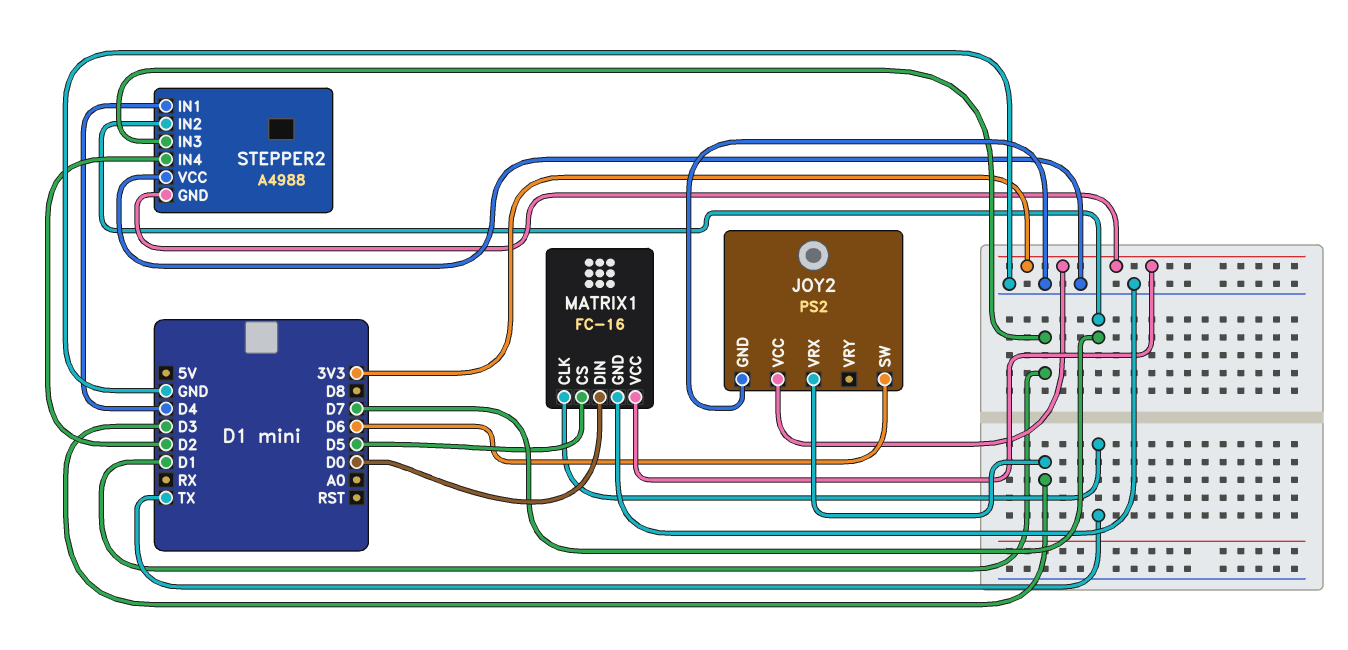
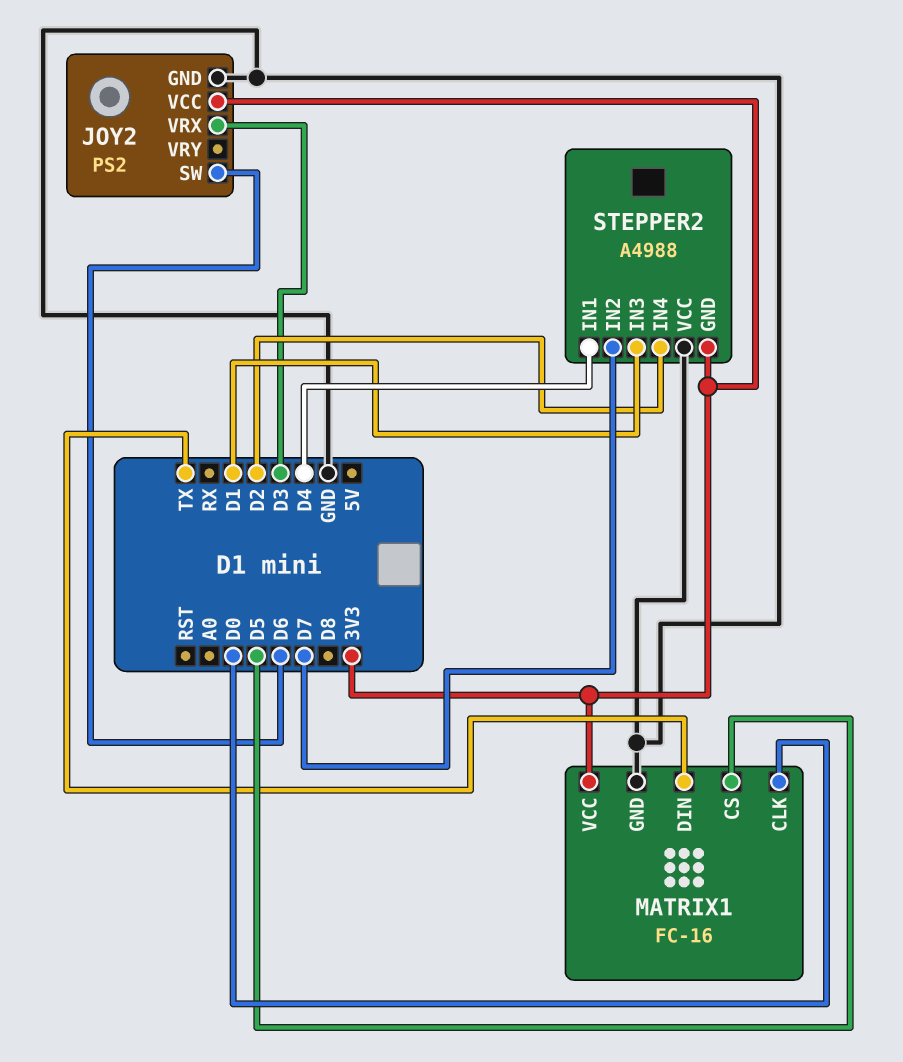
MATRIX1 pin CLK: TX -> D0
MATRIX1 pin DIN: D0 -> TX

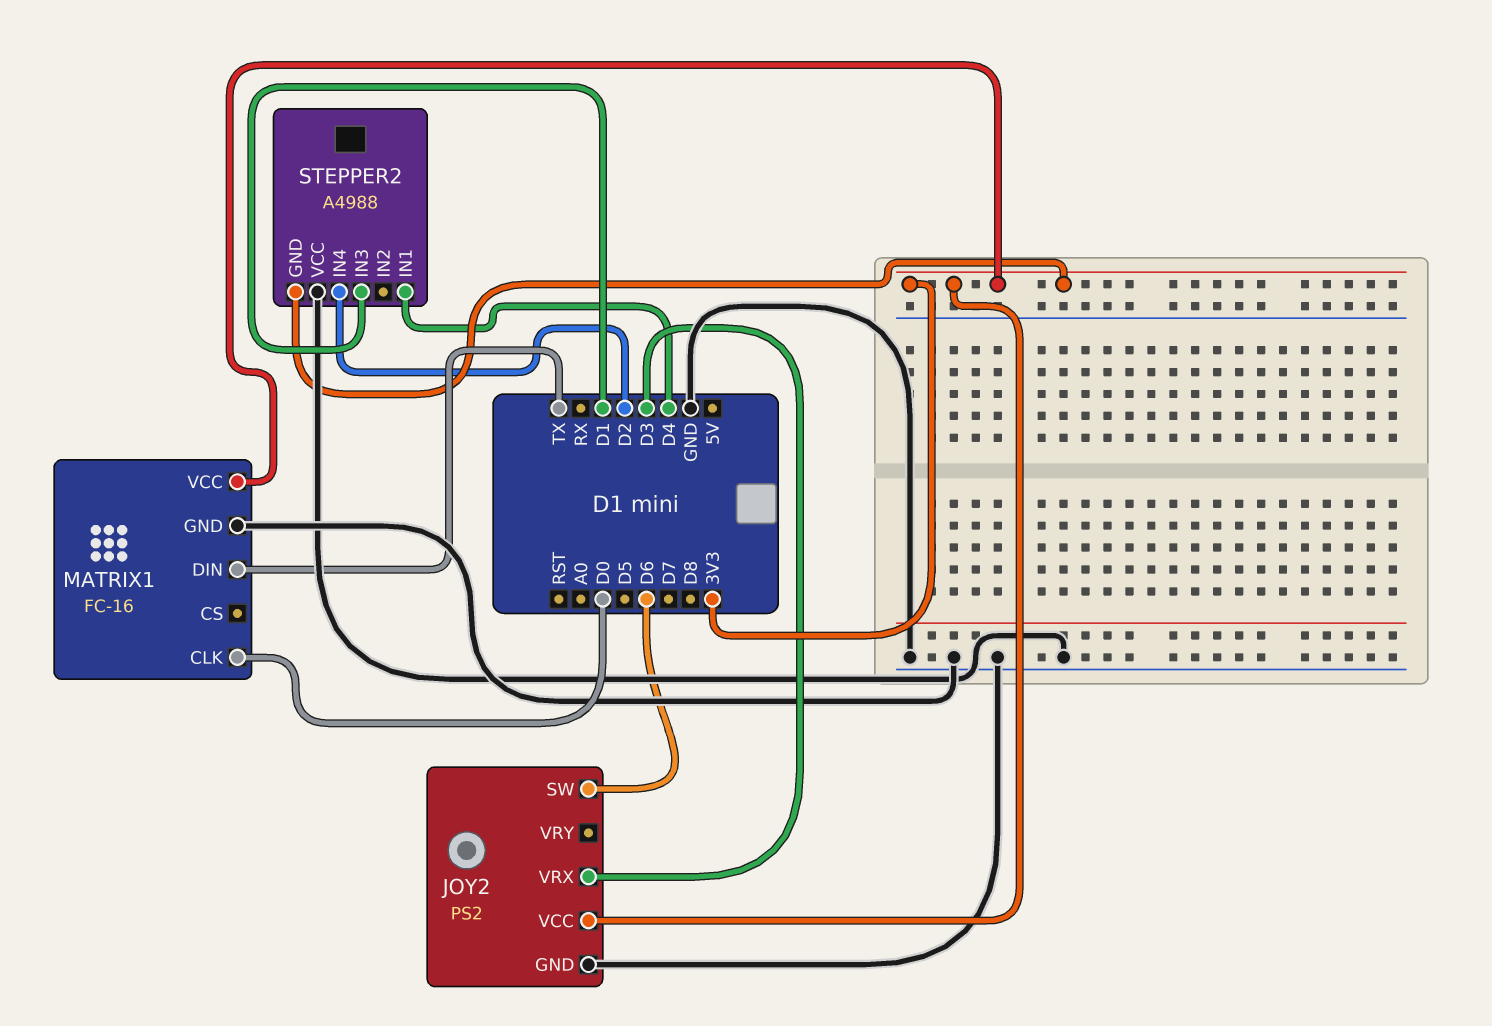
MATRIX1 pin CS: D5 -> none
STEPPER2 pin IN2: D7 -> none

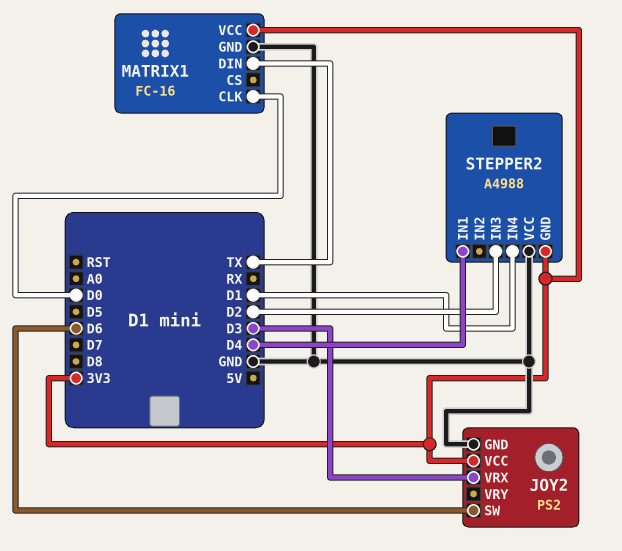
STEPPER2 pin IN3: D1 -> D2
STEPPER2 pin IN4: D2 -> D1

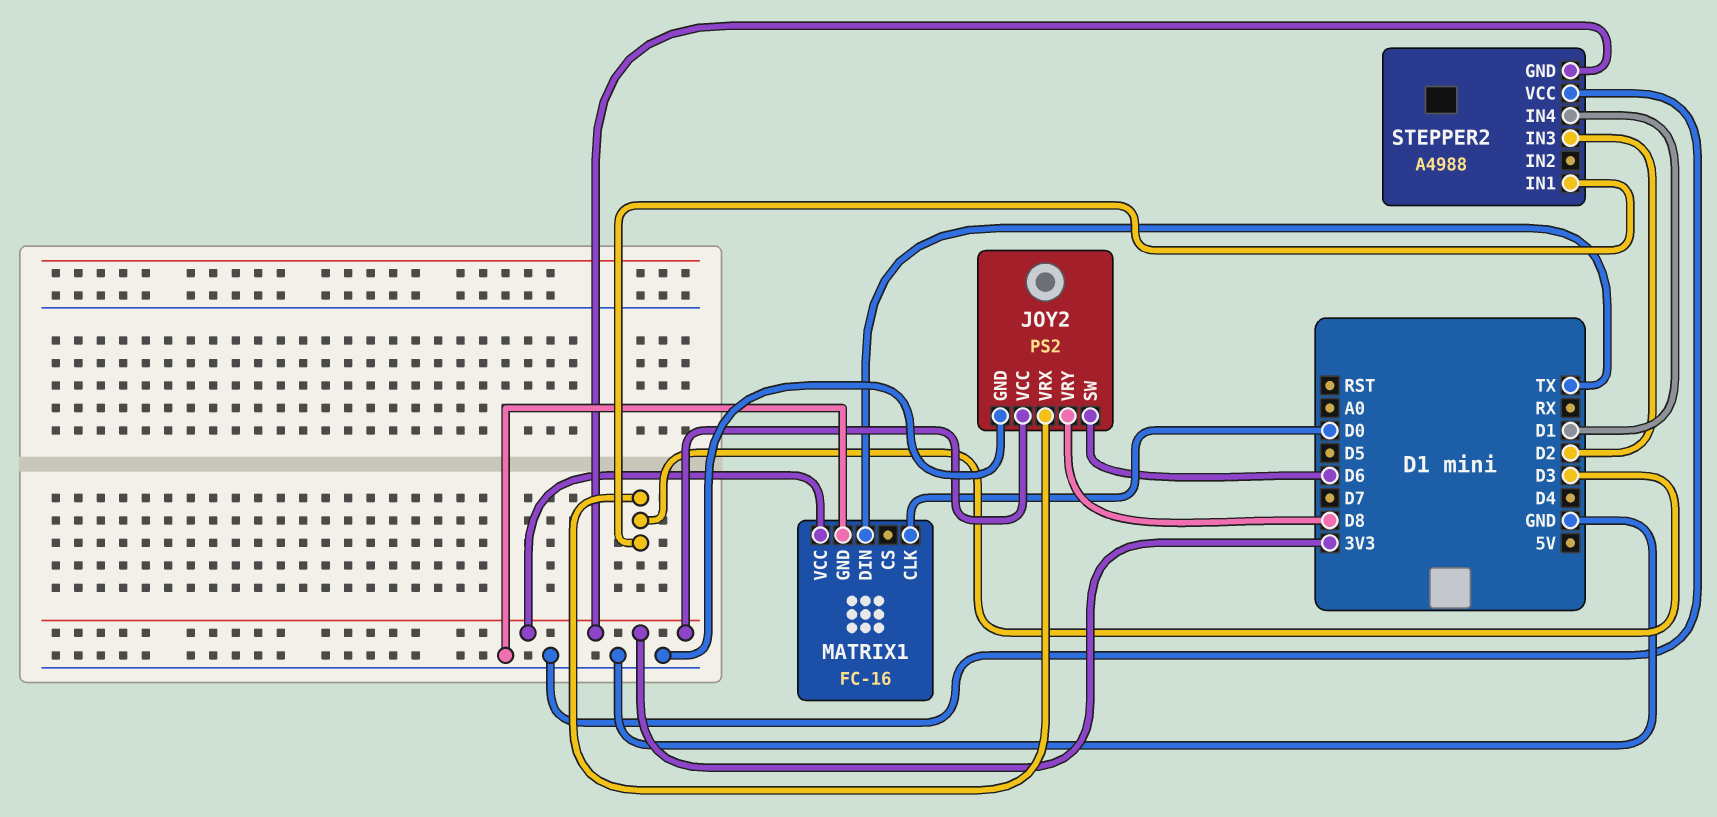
JOY2 pin VRY: none -> D8
STEPPER2 pin IN1: D4 -> D3

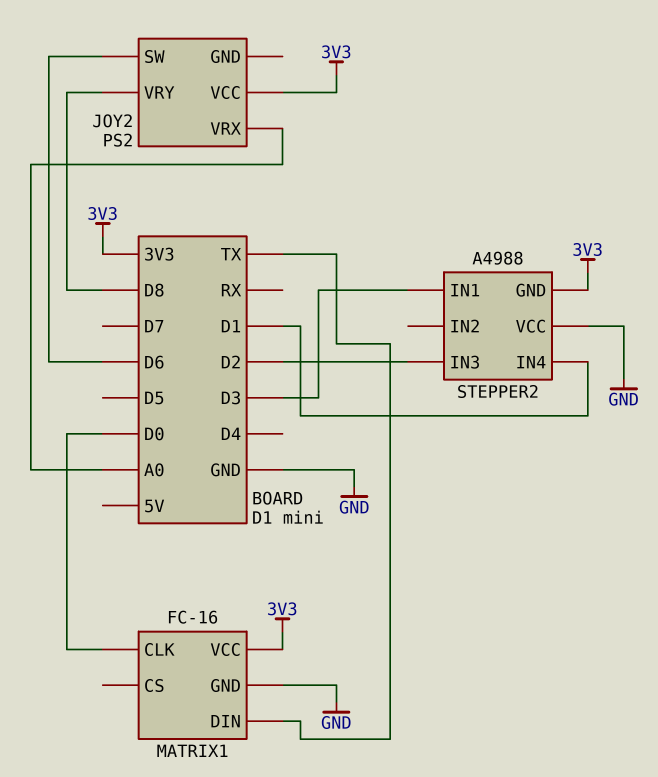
JOY2 pin GND: GND -> none
JOY2 pin VRX: D3 -> A0

